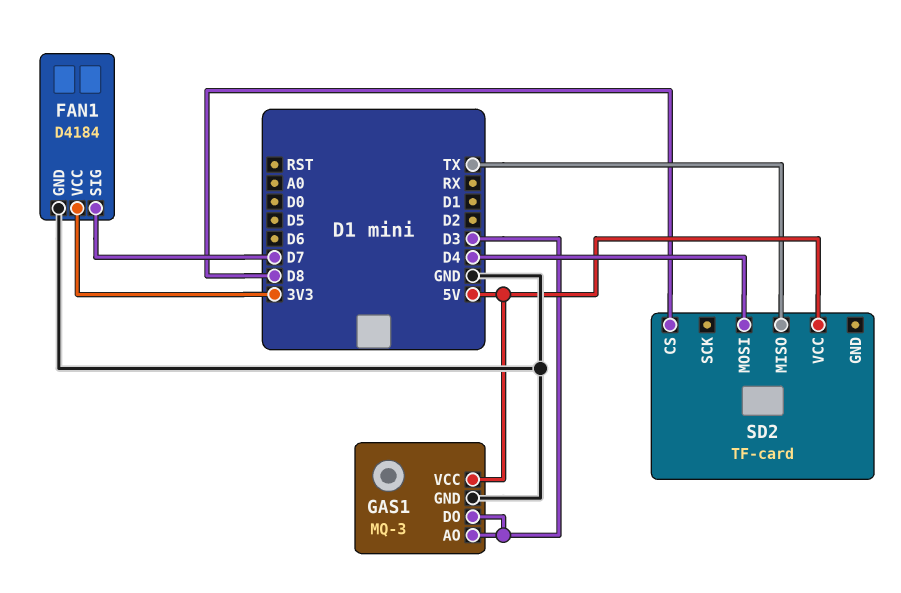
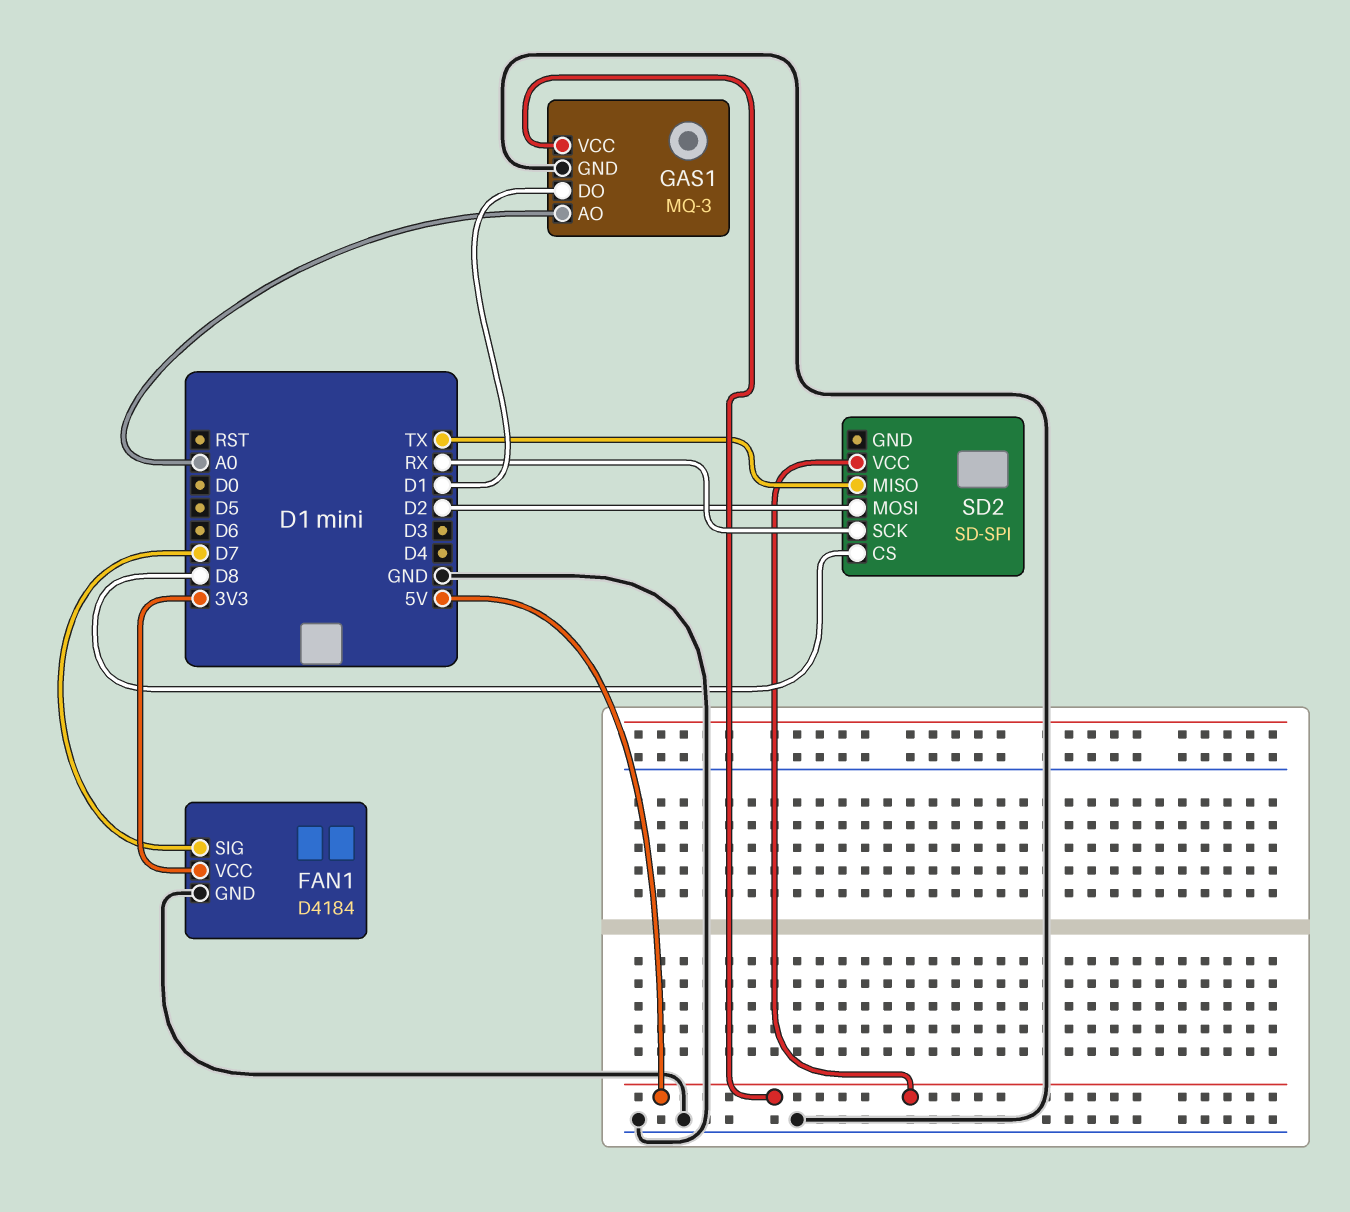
GAS1 pin AO: D3 -> A0
GAS1 pin DO: D3 -> D1
SD2: TF-card -> SD-SPI
SD2 pin MOSI: D4 -> D2
SD2 pin SCK: none -> RX

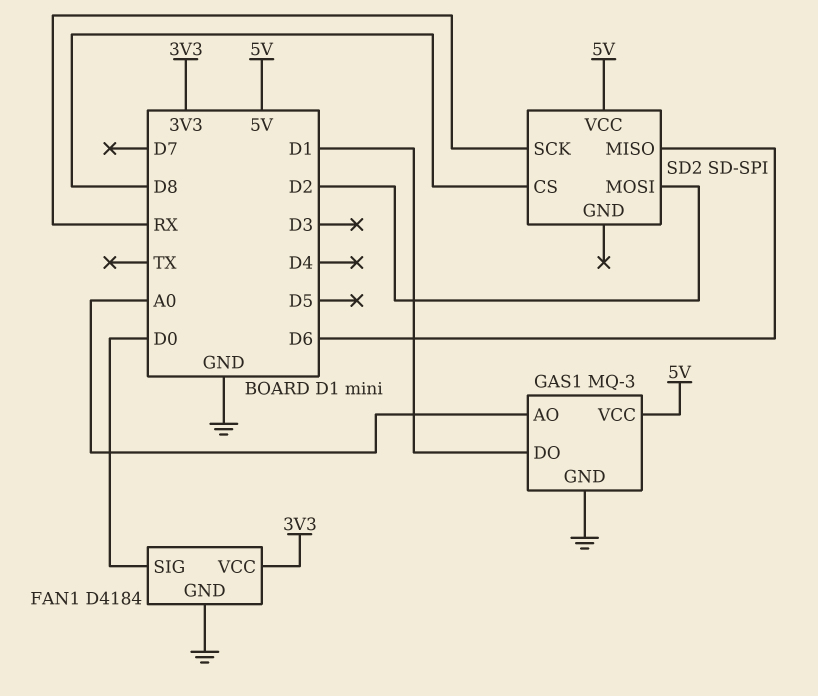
FAN1 pin SIG: D7 -> D0
SD2 pin MISO: TX -> D6

